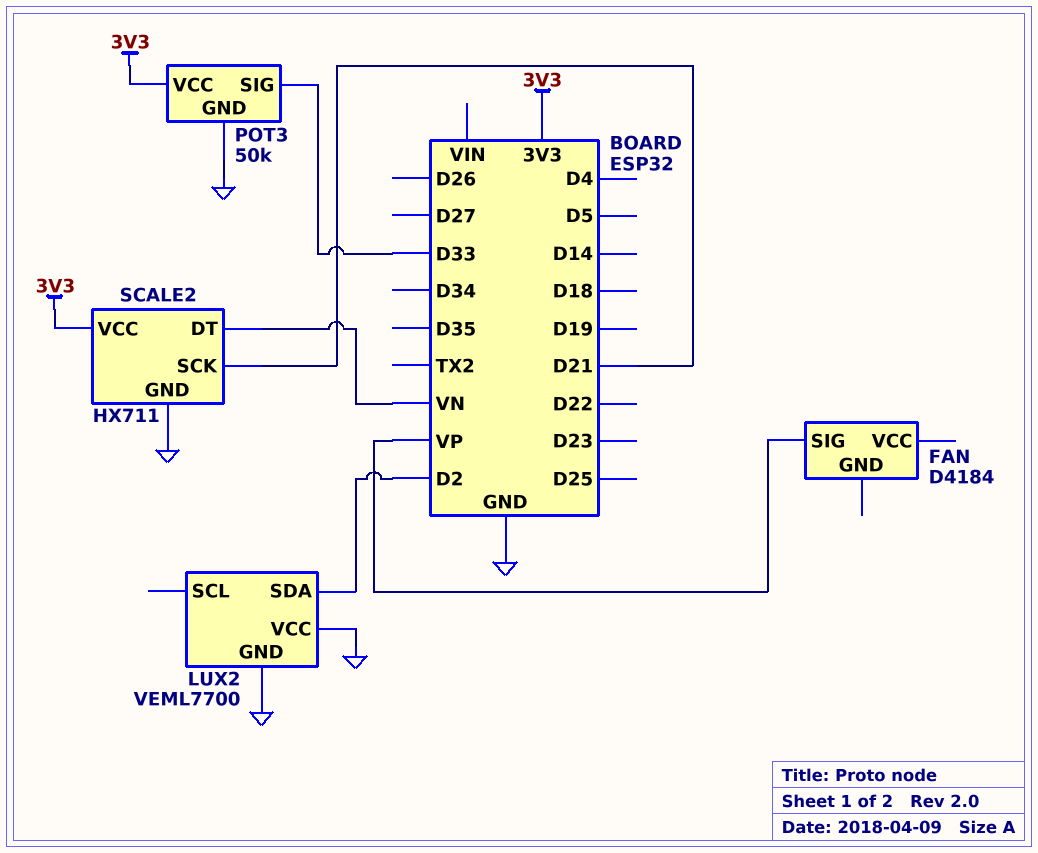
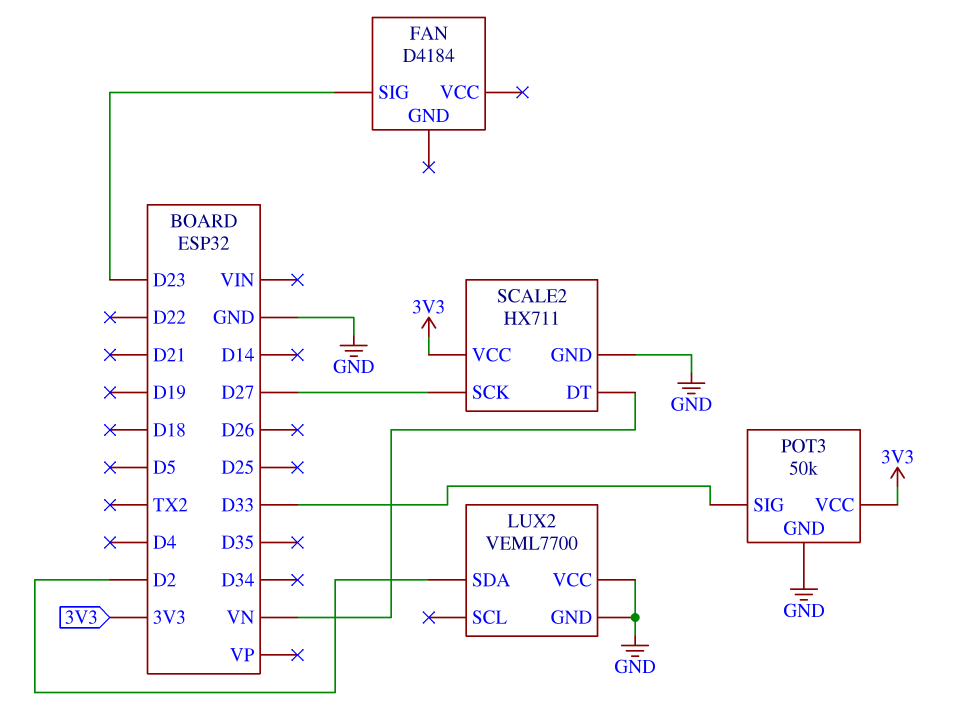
FAN pin SIG: VP -> D23
SCALE2 pin SCK: D21 -> D27

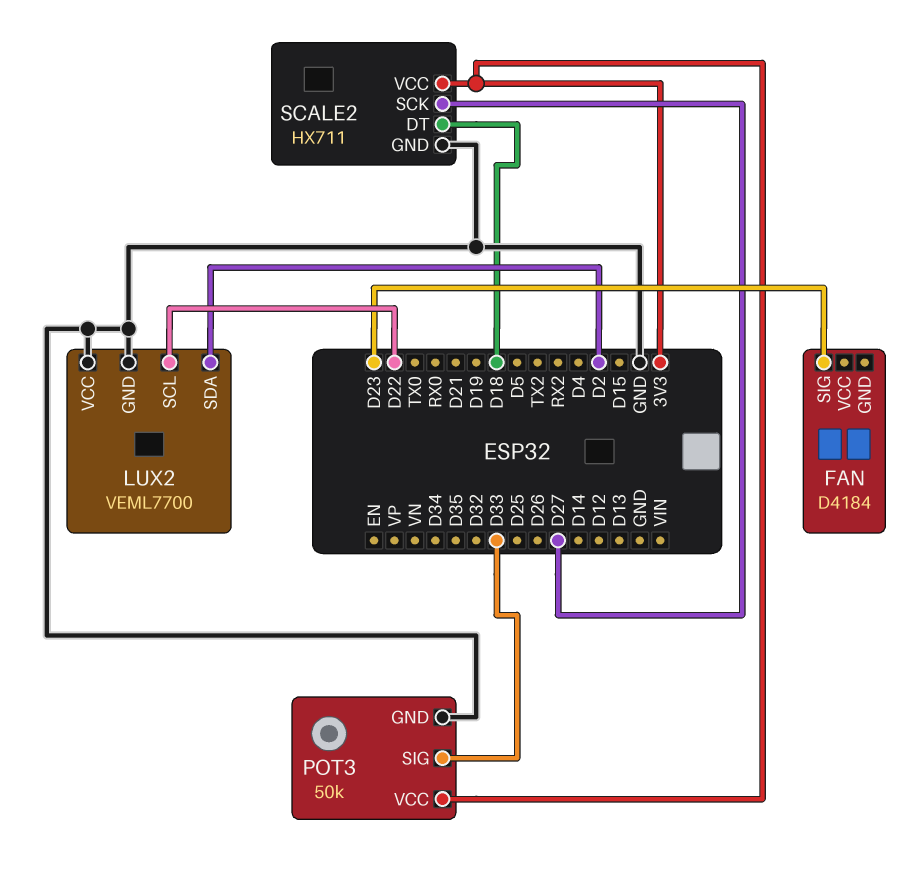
LUX2 pin SCL: none -> D22
SCALE2 pin DT: VN -> D18

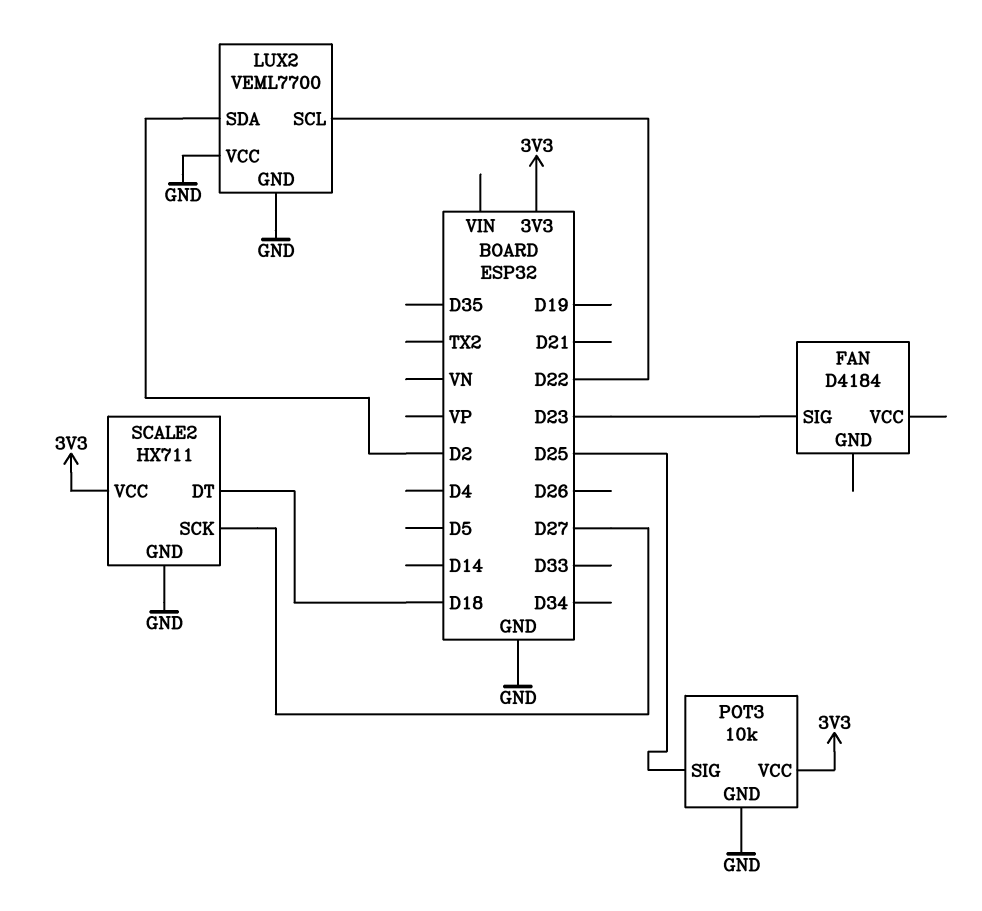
POT3: 50k -> 10k
POT3 pin SIG: D33 -> D25

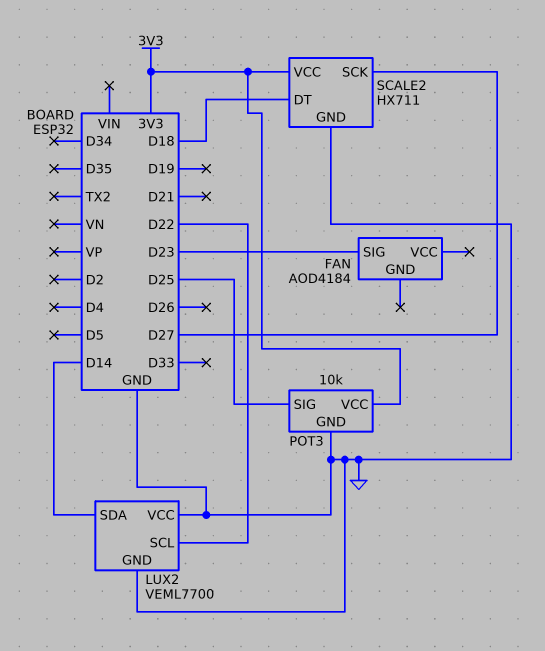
FAN: D4184 -> AOD4184
LUX2 pin SDA: D2 -> D14

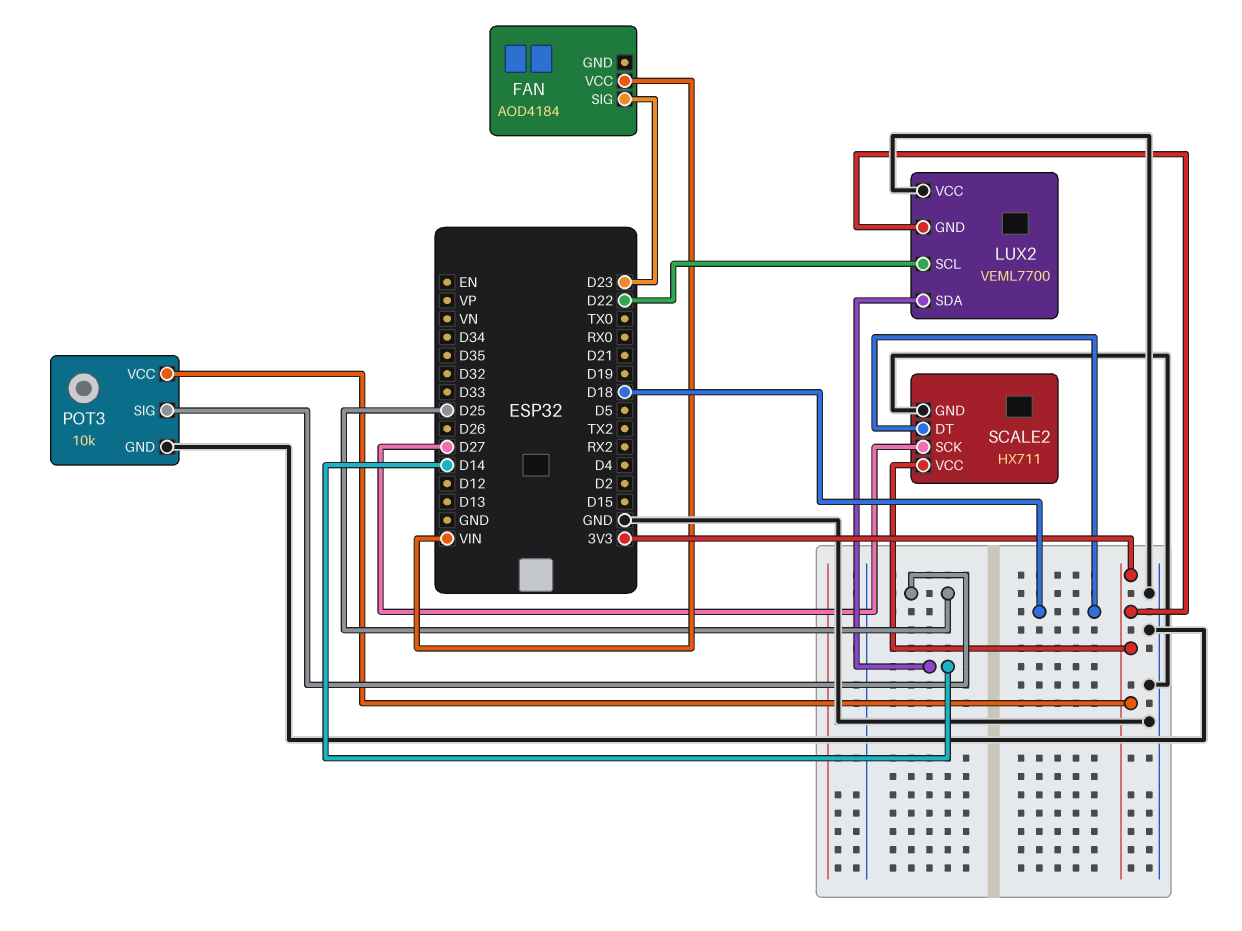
FAN pin VCC: none -> VIN
LUX2 pin GND: GND -> 3V3

